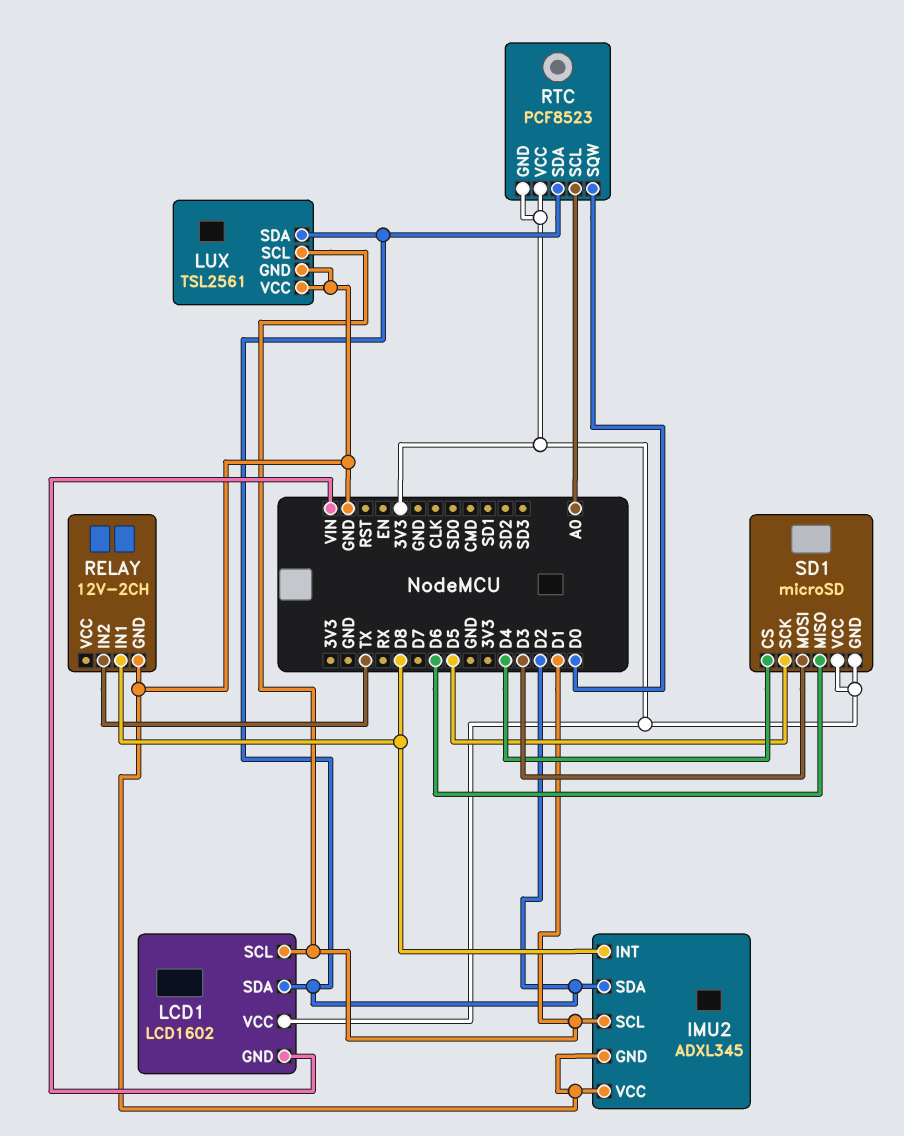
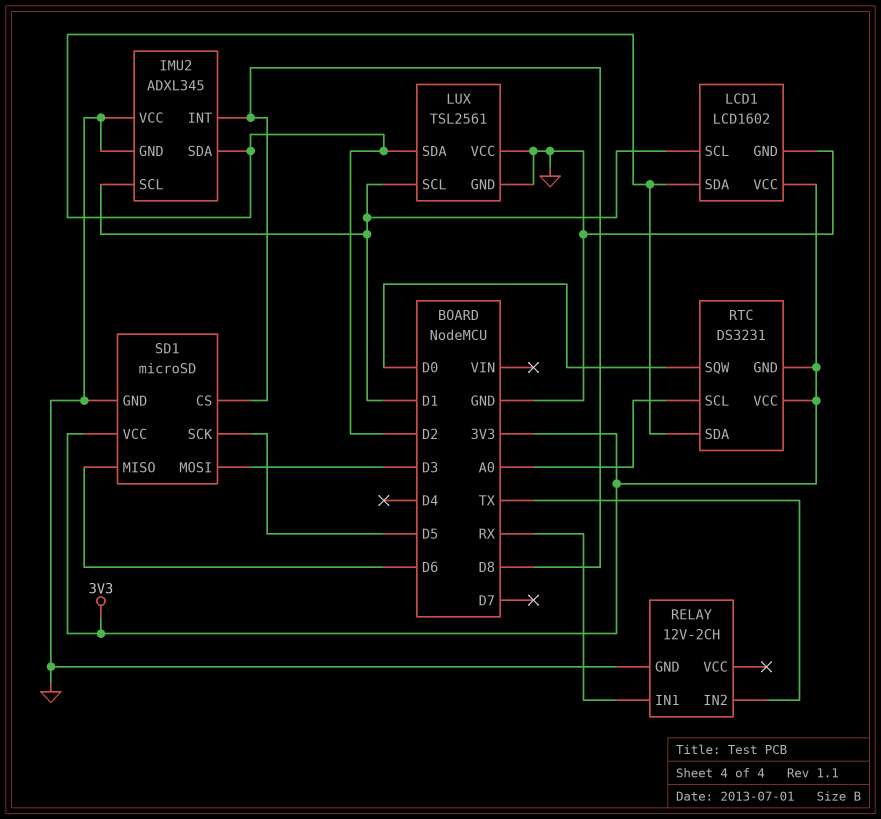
LCD1 pin GND: VIN -> GND
RELAY pin IN1: D8 -> RX
RTC: PCF8523 -> DS3231
SD1 pin CS: D4 -> D8
SD1 pin GND: 3V3 -> GND

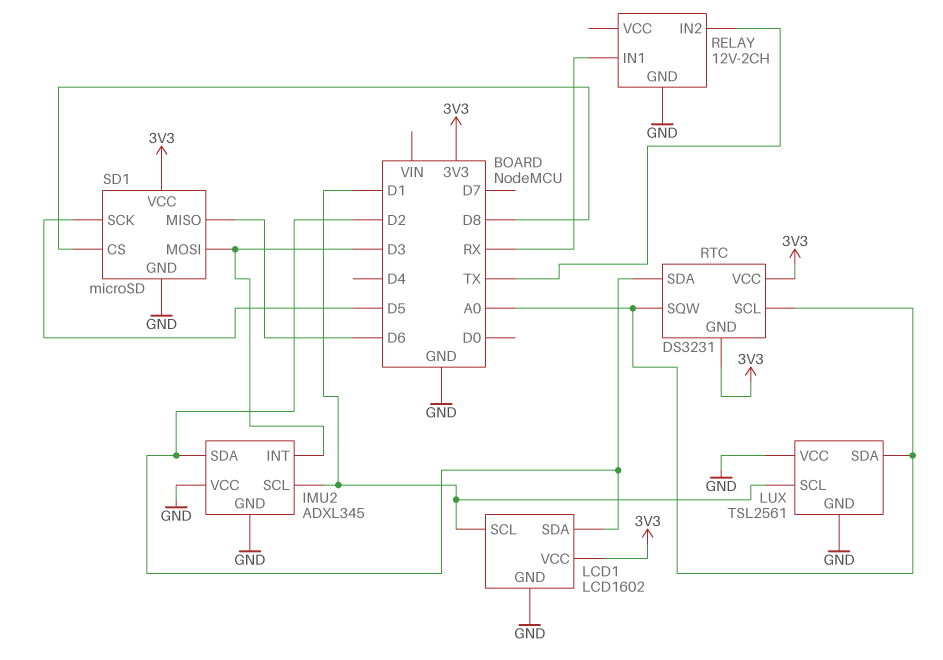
IMU2 pin INT: D8 -> D3
LUX pin SDA: D2 -> A0
RTC pin SQW: D0 -> A0

